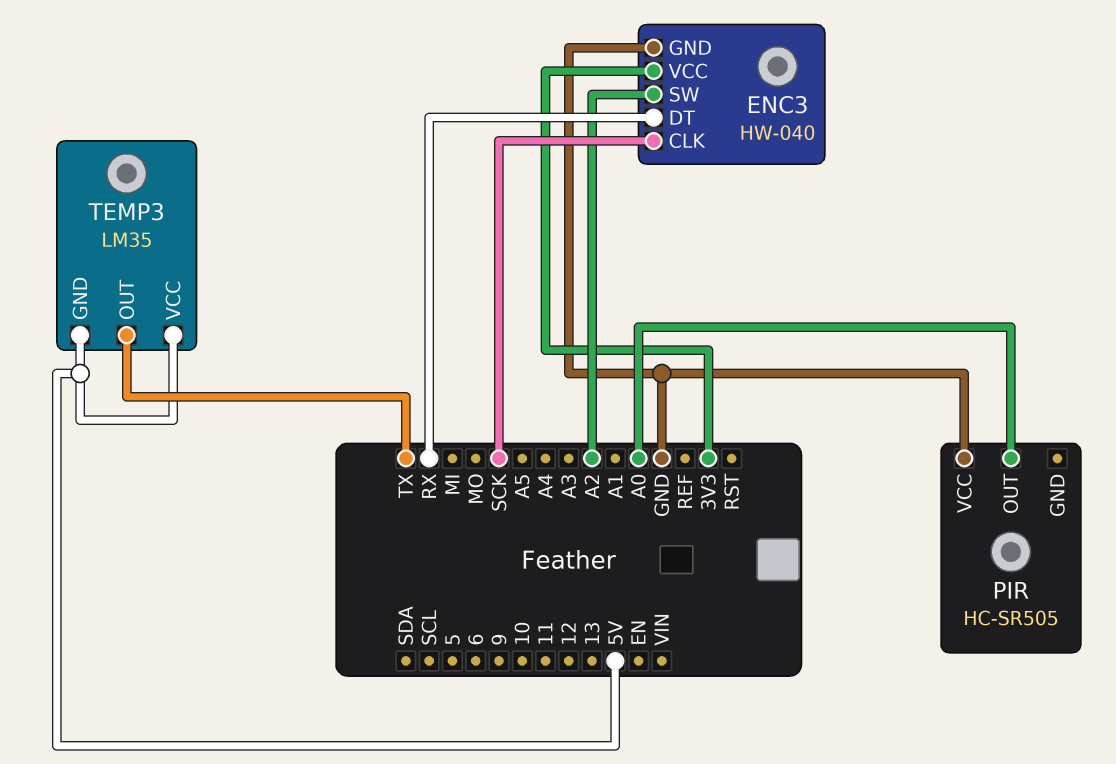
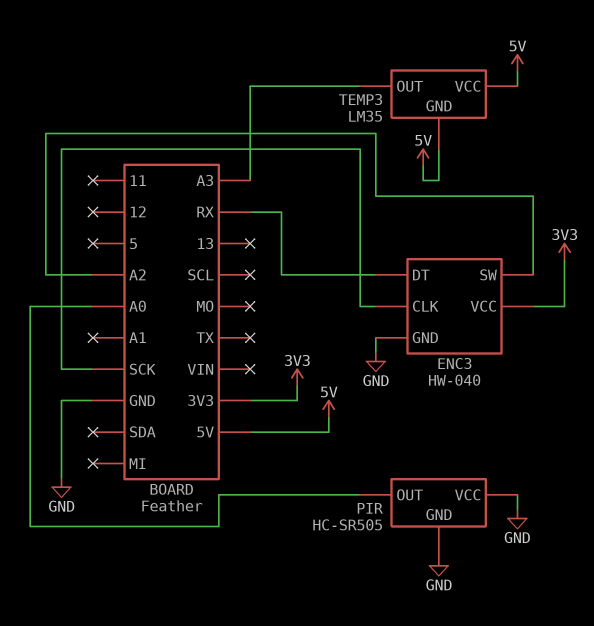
PIR pin GND: none -> GND
TEMP3 pin OUT: TX -> A3

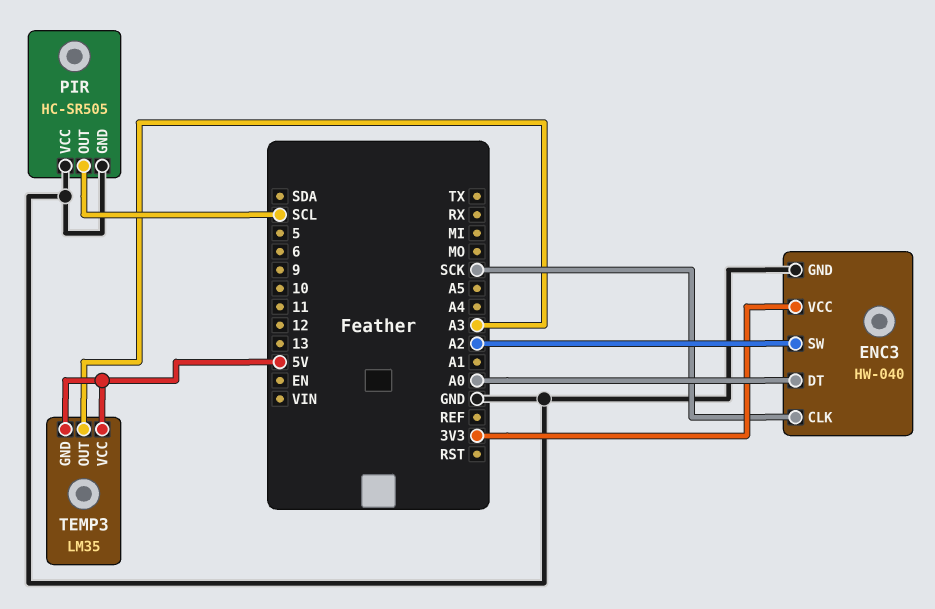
ENC3 pin DT: RX -> A0
PIR pin OUT: A0 -> SCL

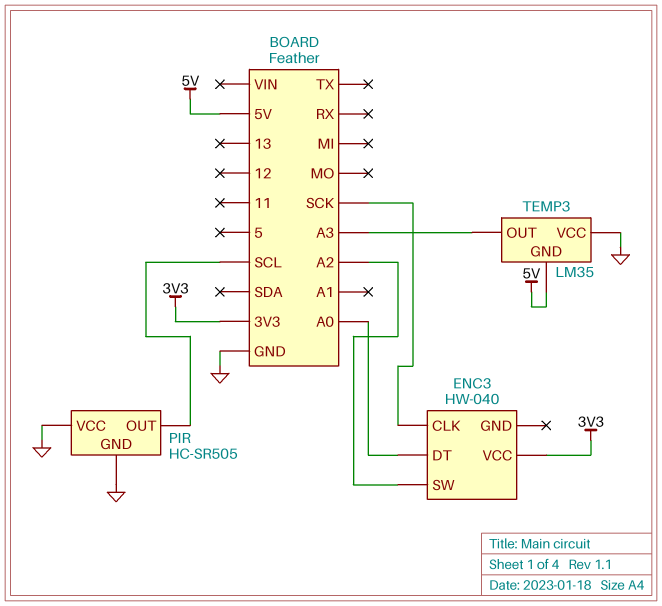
ENC3 pin GND: GND -> none
TEMP3 pin VCC: 5V -> GND

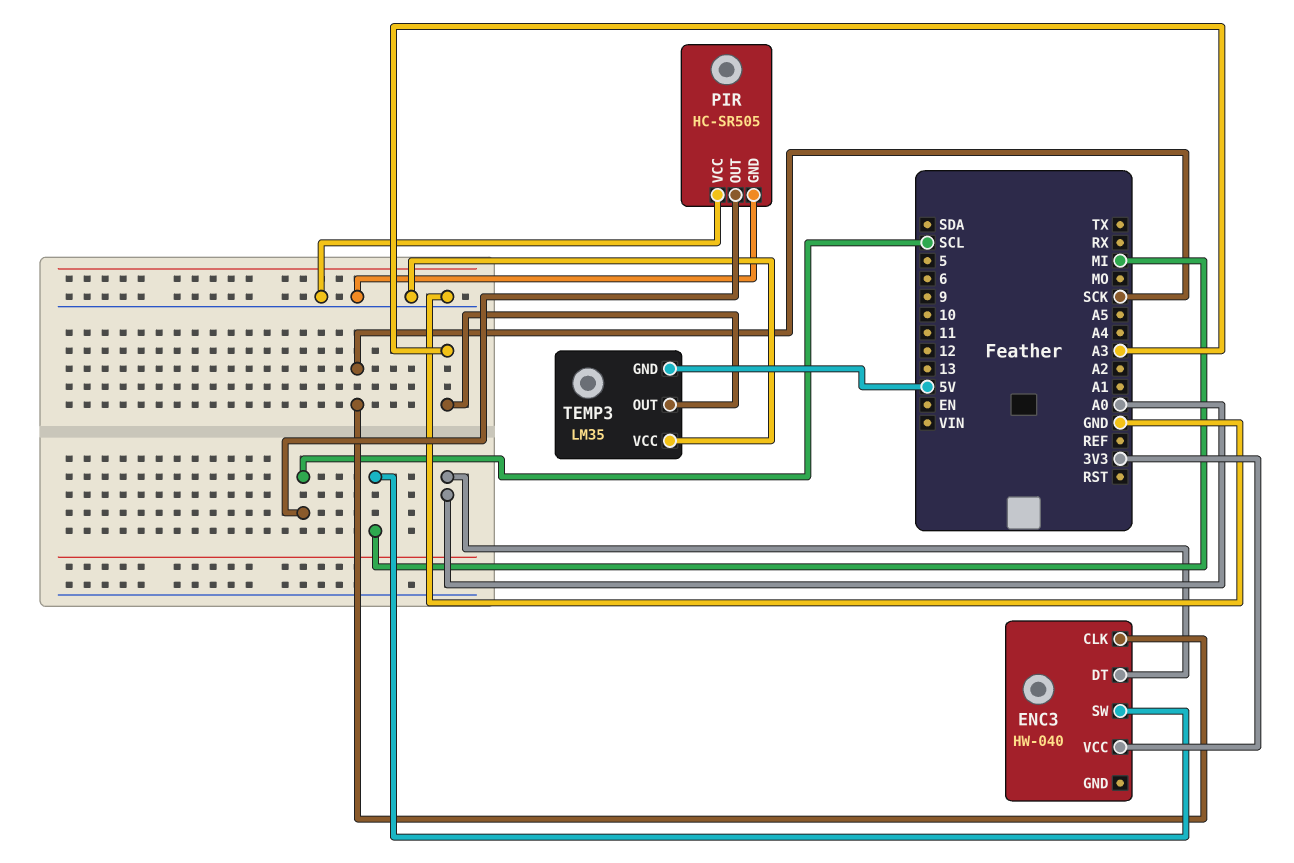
ENC3 pin SW: A2 -> MI

